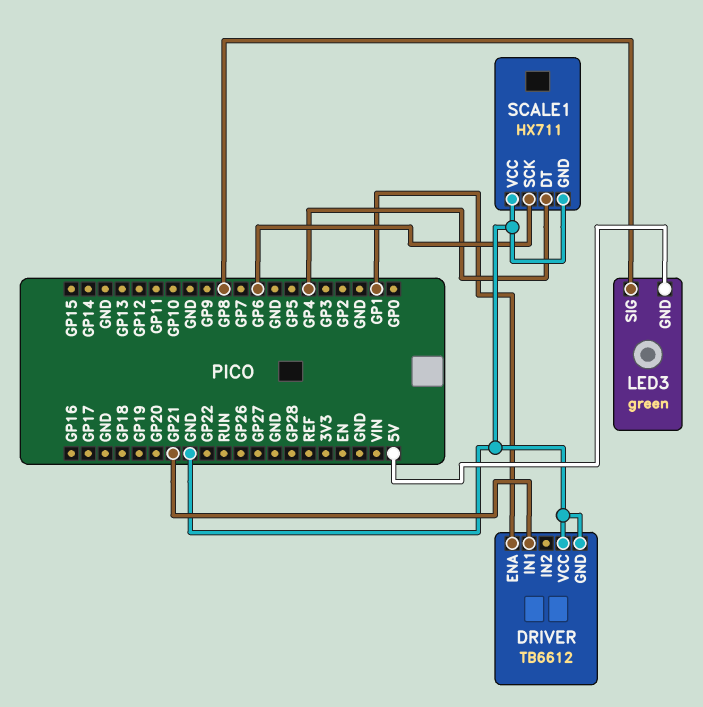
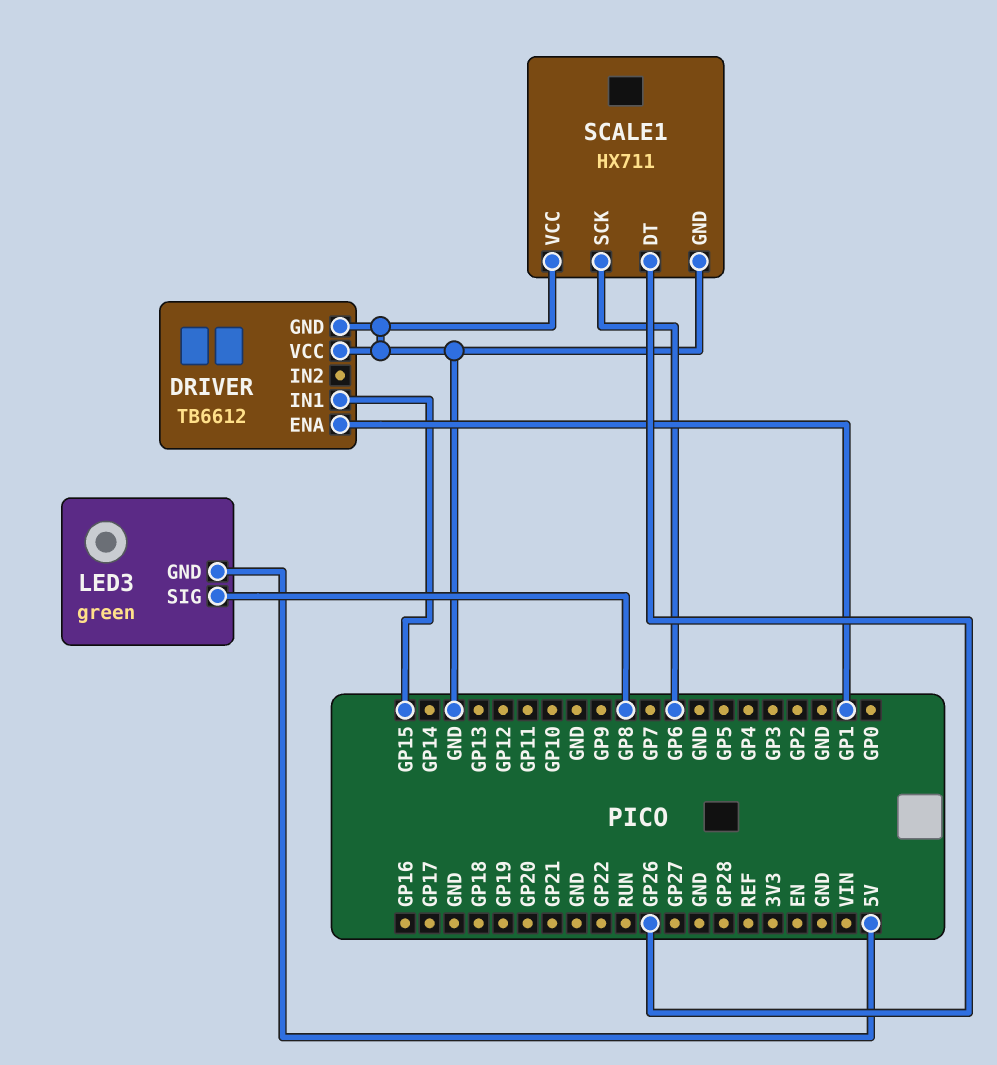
DRIVER pin IN1: GP21 -> GP15
SCALE1 pin DT: GP4 -> GP26

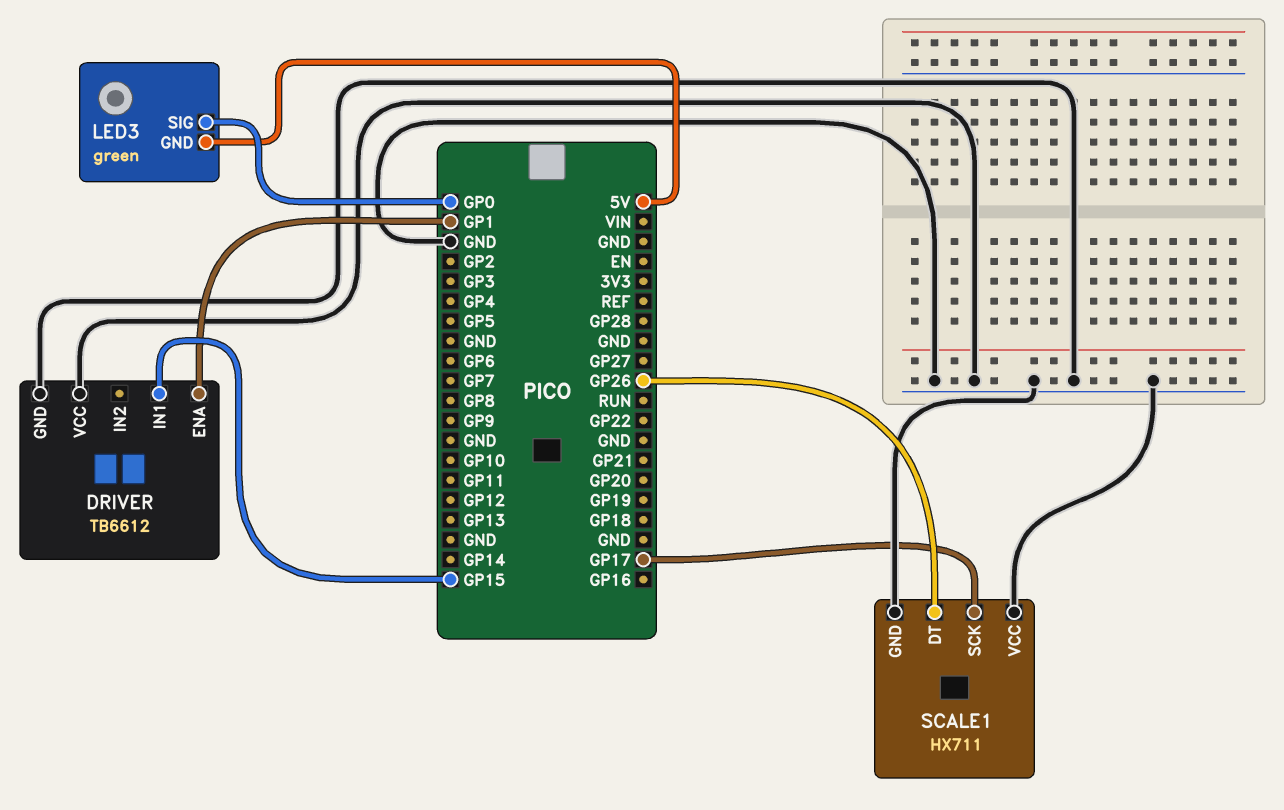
LED3 pin SIG: GP8 -> GP0
SCALE1 pin SCK: GP6 -> GP17

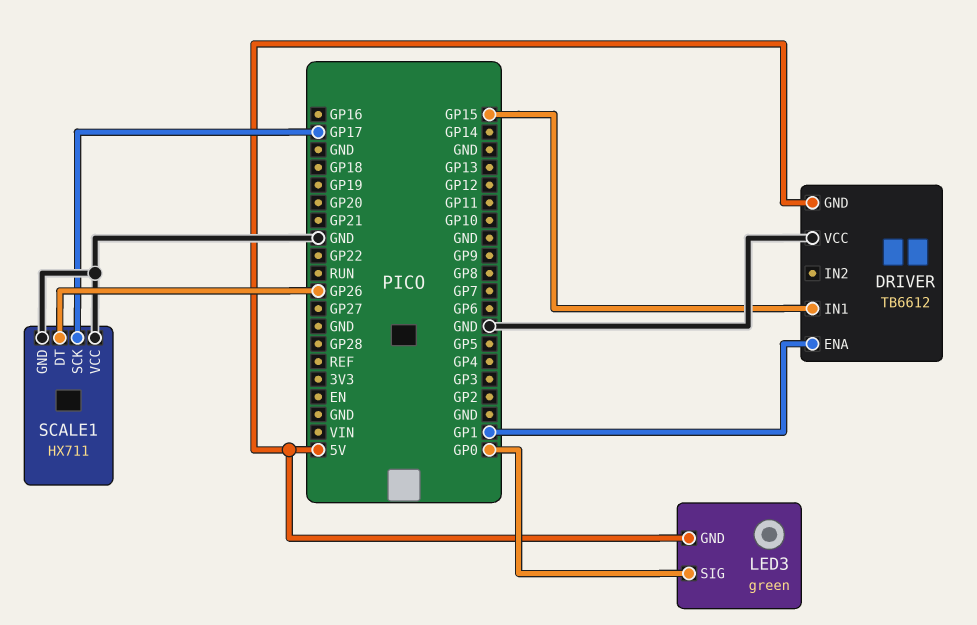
DRIVER pin GND: GND -> 5V

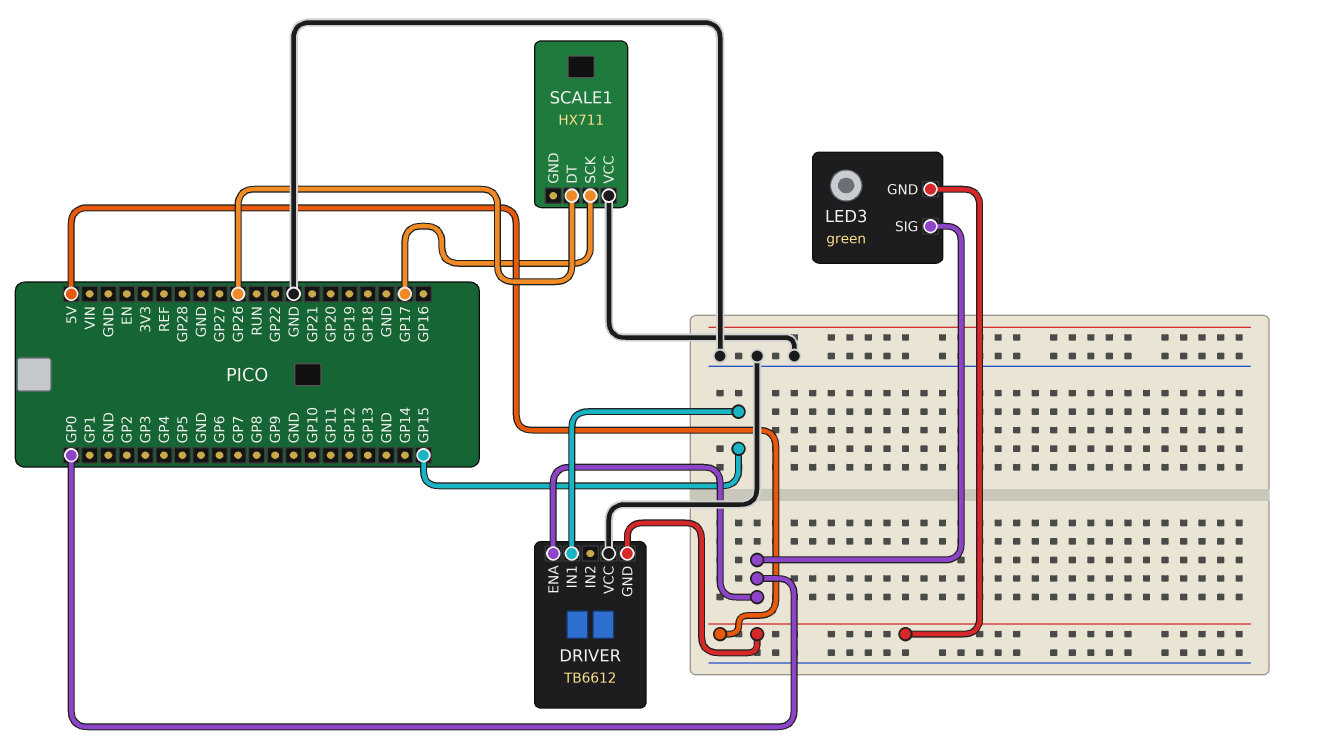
DRIVER pin ENA: GP1 -> GP0
SCALE1 pin GND: GND -> none

